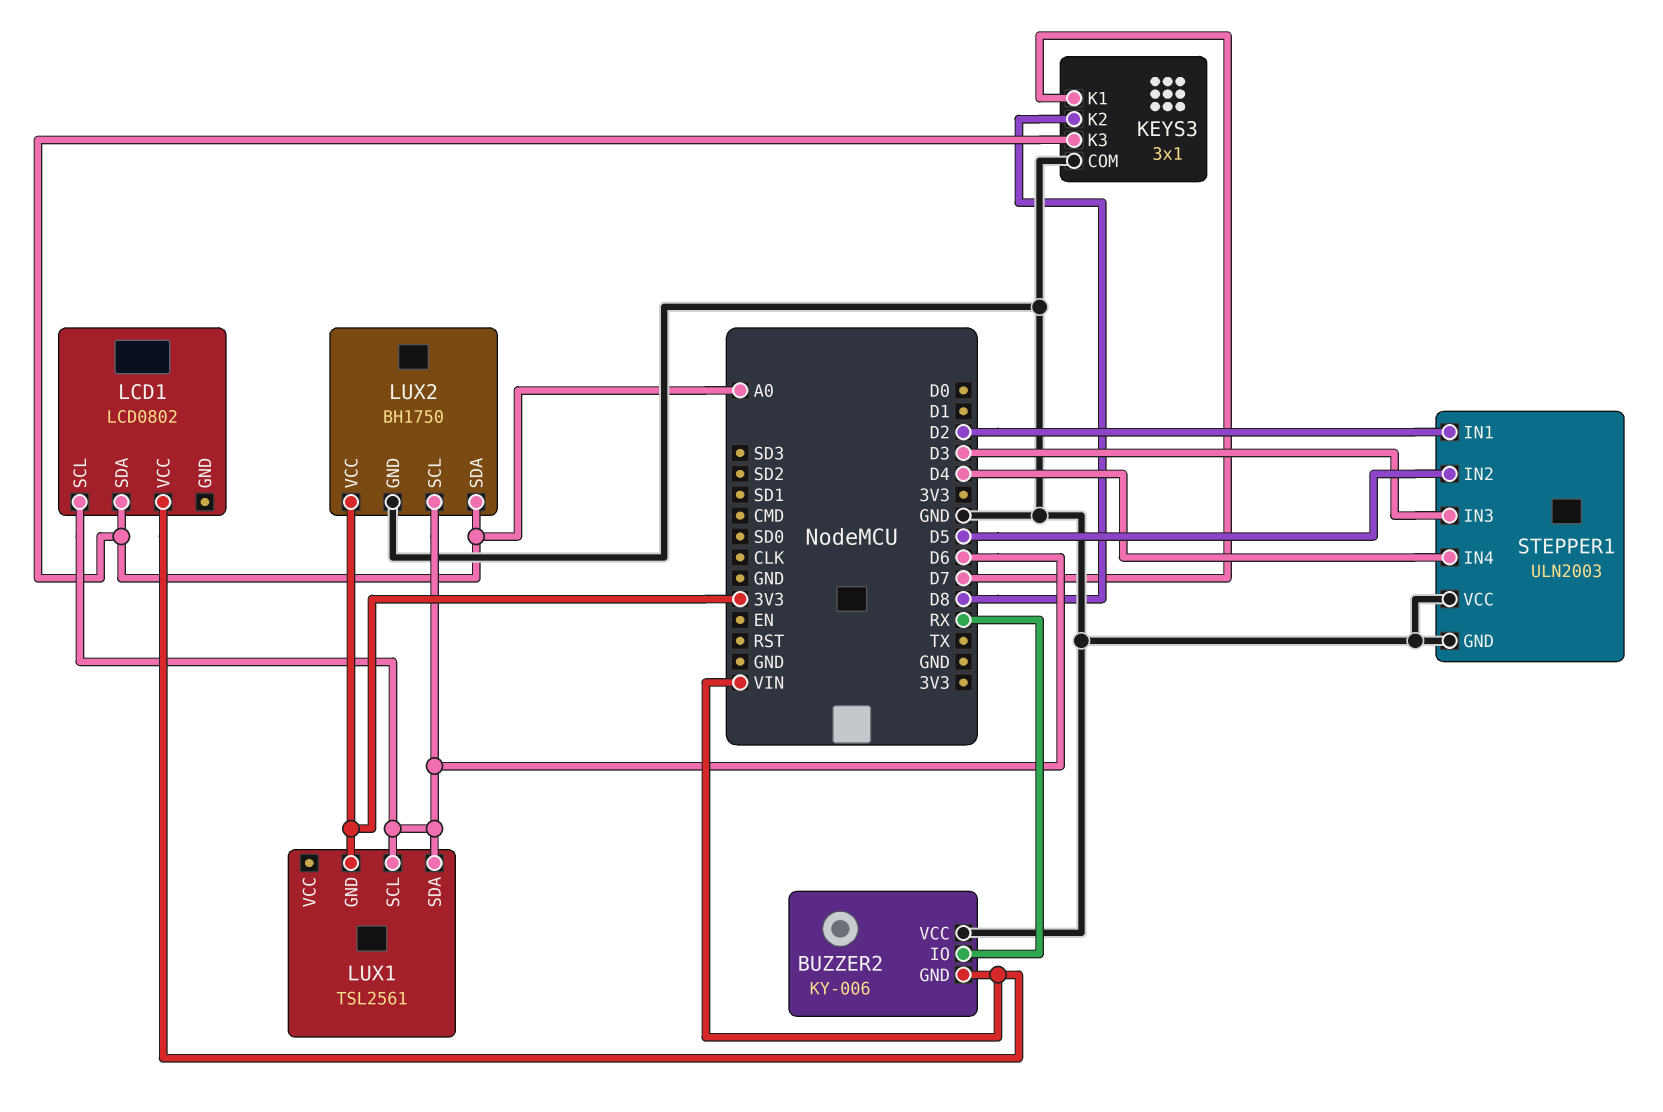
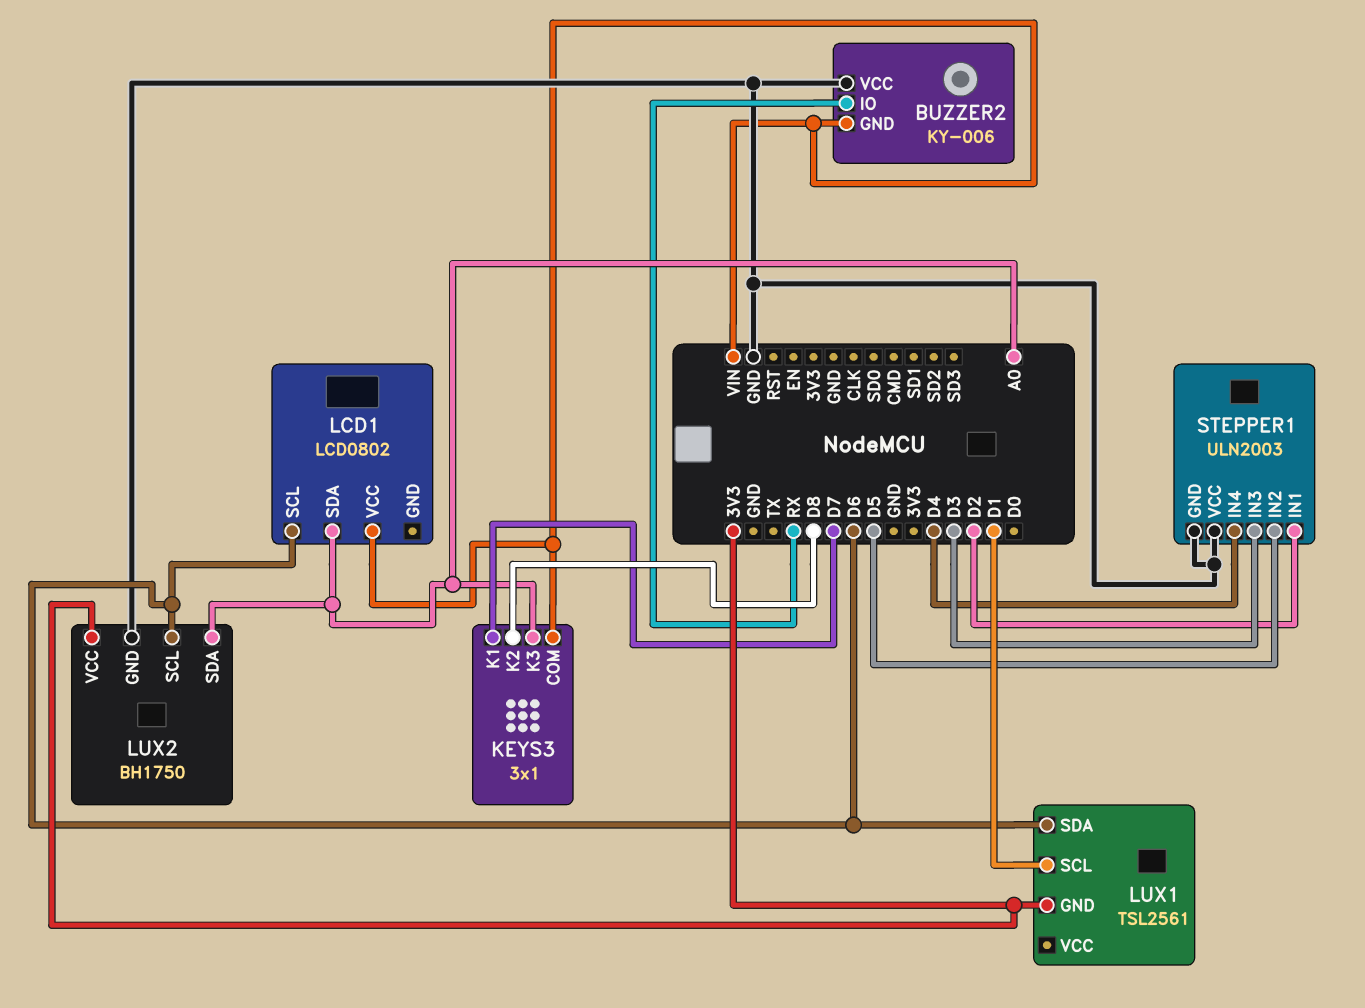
KEYS3 pin COM: GND -> VIN
LUX1 pin SCL: D6 -> D1

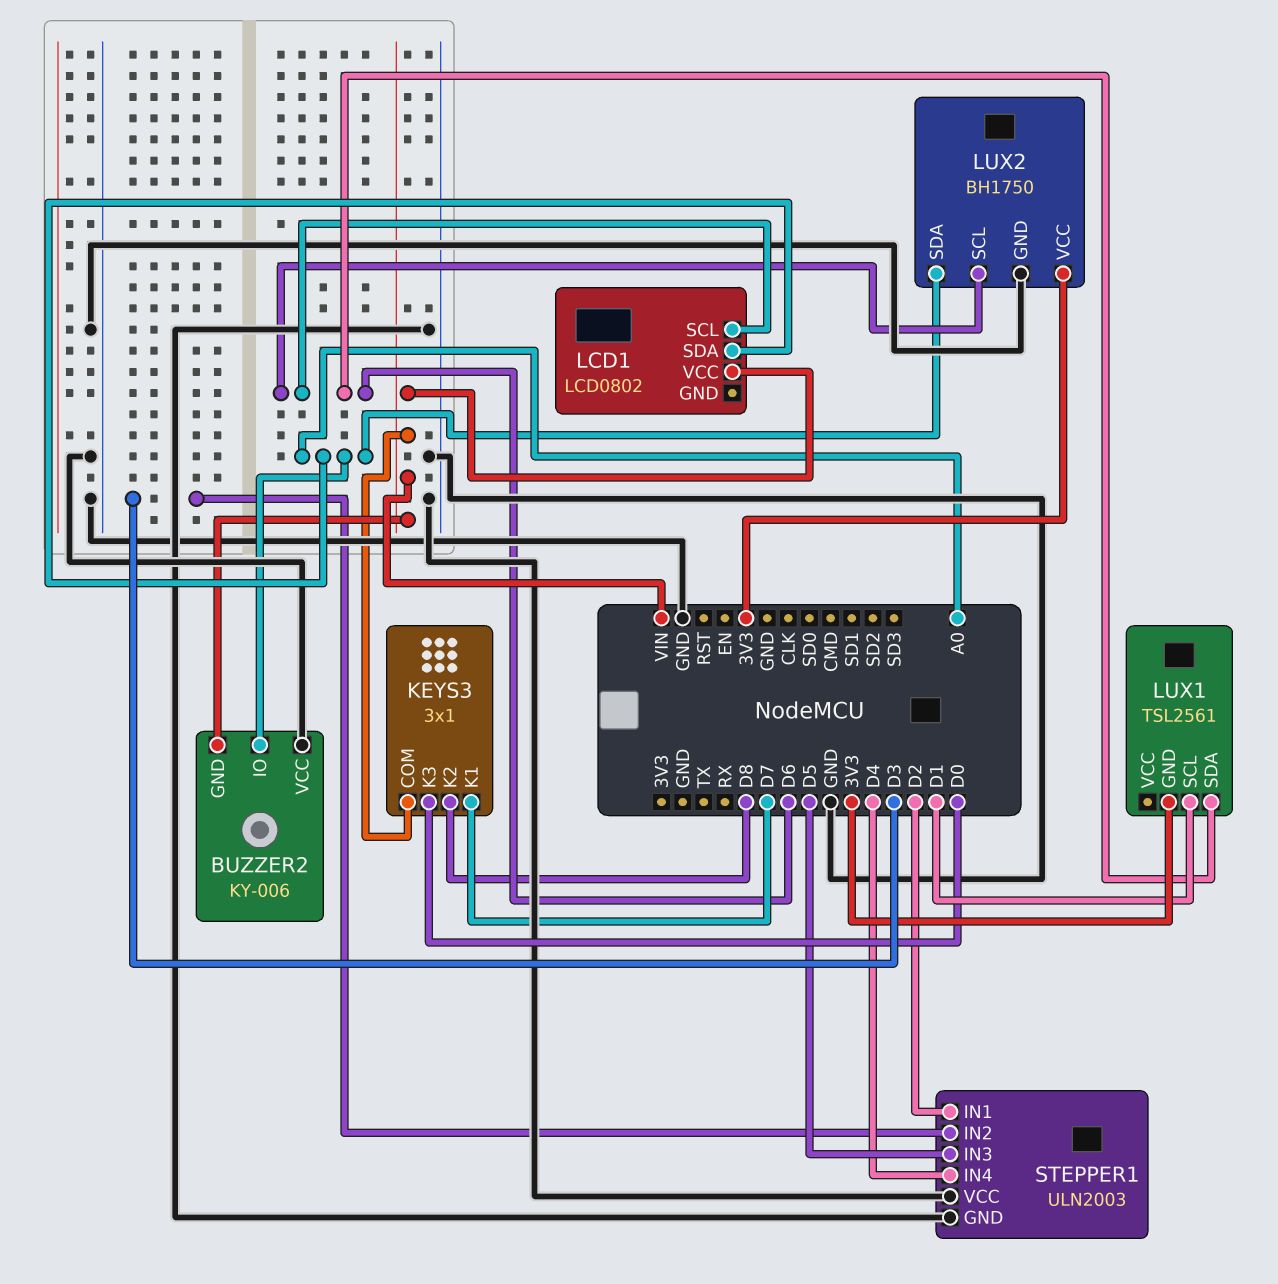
BUZZER2 pin IO: RX -> A0
KEYS3 pin K3: A0 -> D0
STEPPER1 pin IN2: D5 -> D3
STEPPER1 pin IN3: D3 -> D5

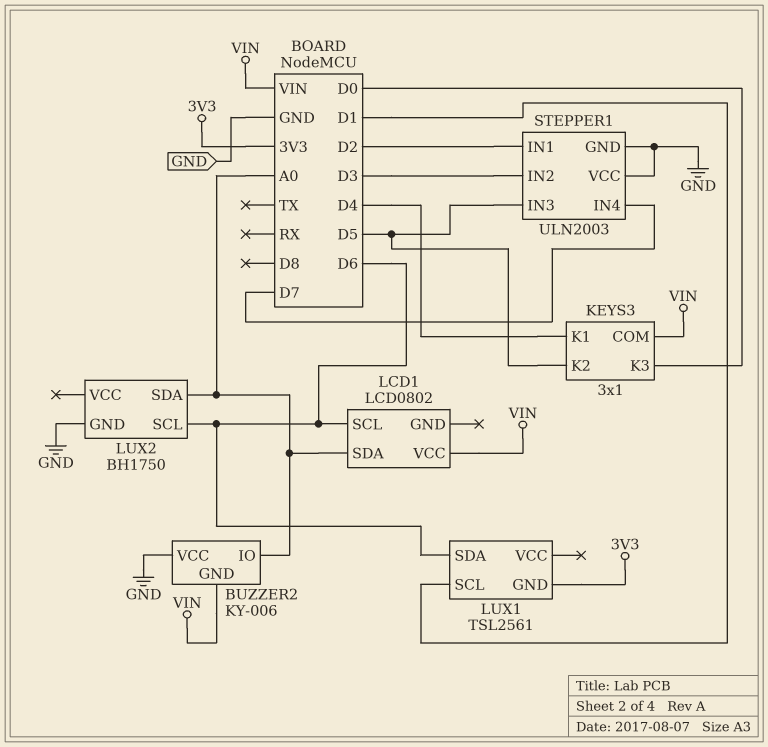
KEYS3 pin K1: D7 -> D4
KEYS3 pin K2: D8 -> D5
LUX2 pin VCC: 3V3 -> none
STEPPER1 pin IN4: D4 -> D7

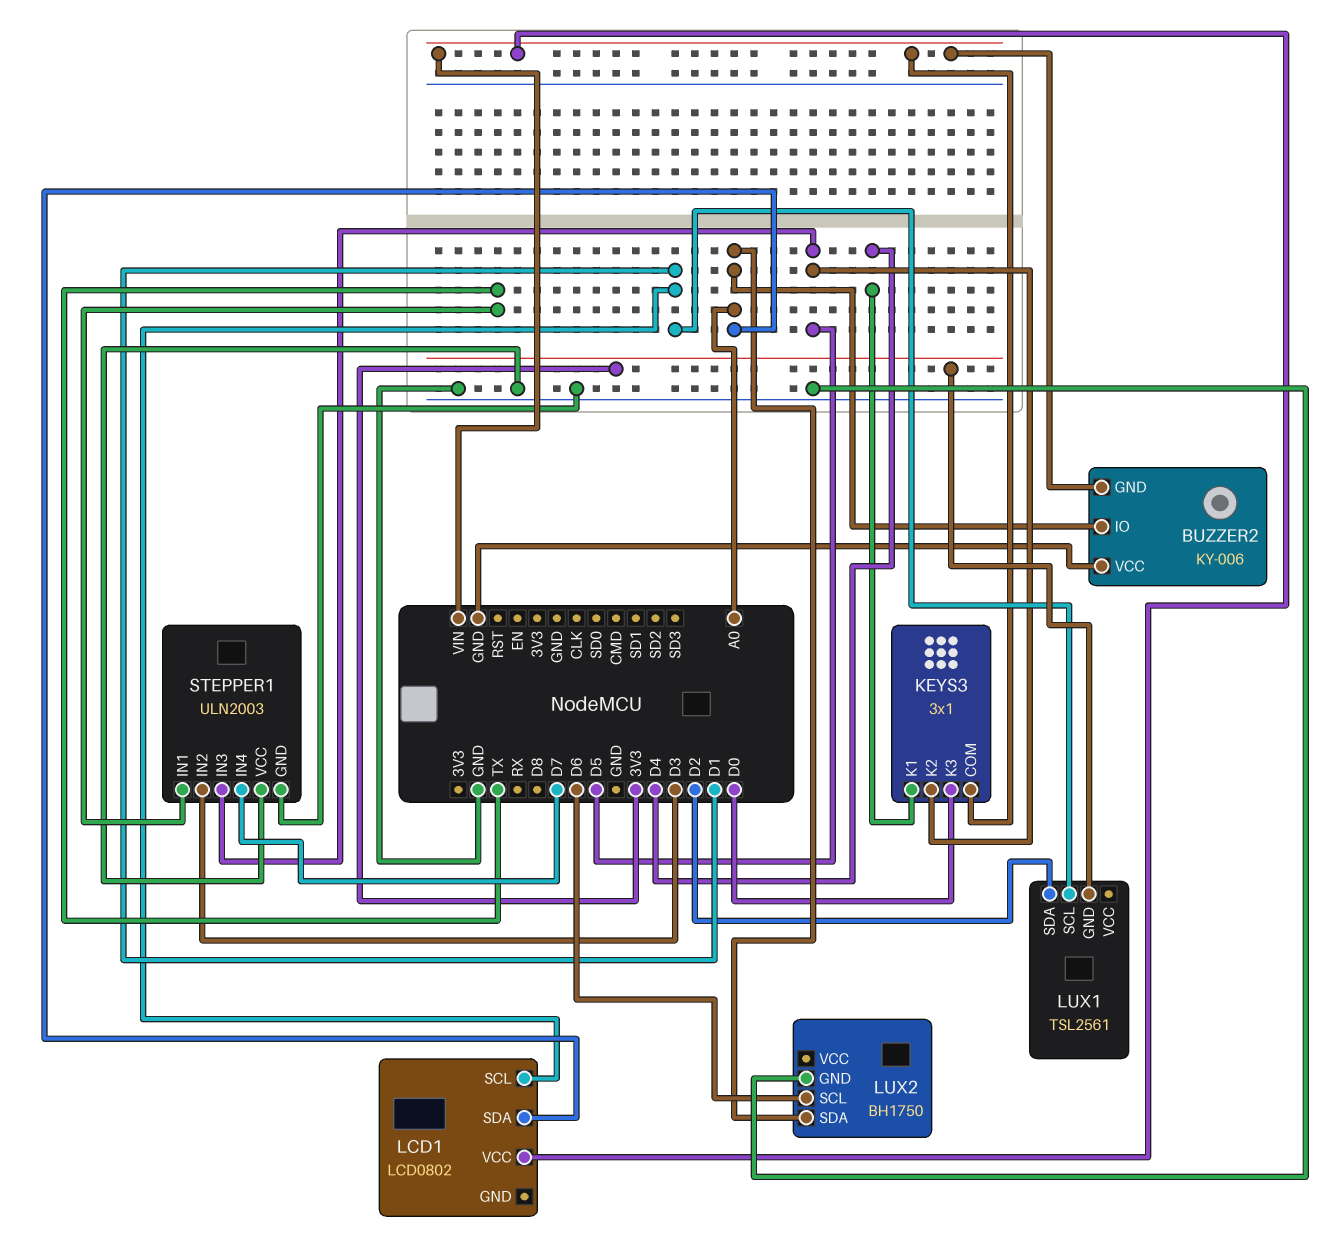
LCD1 pin SCL: D6 -> D1
LUX1 pin SDA: D6 -> D2
STEPPER1 pin IN1: D2 -> TX

